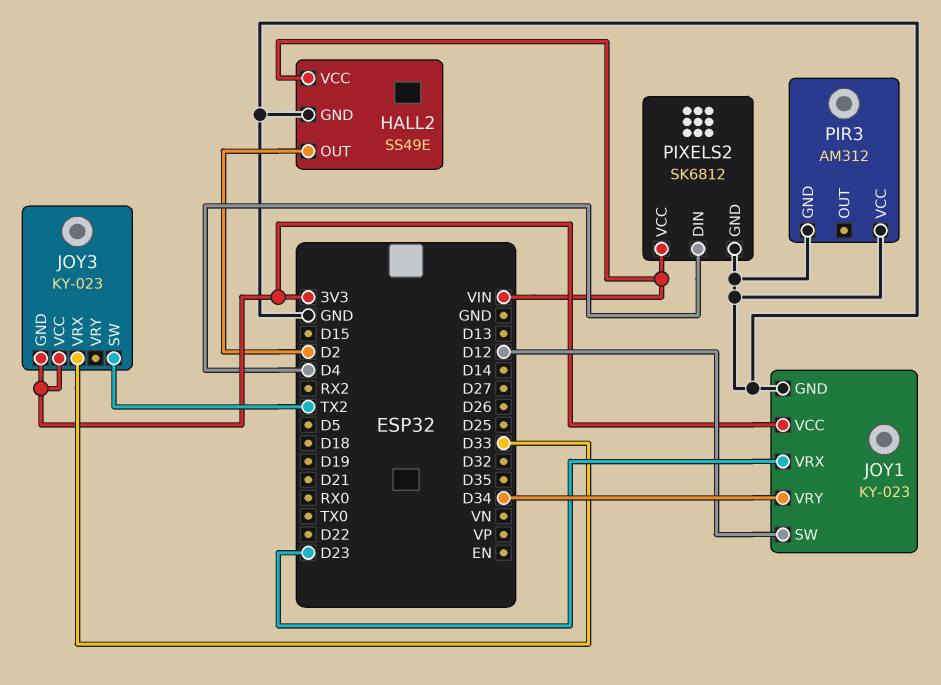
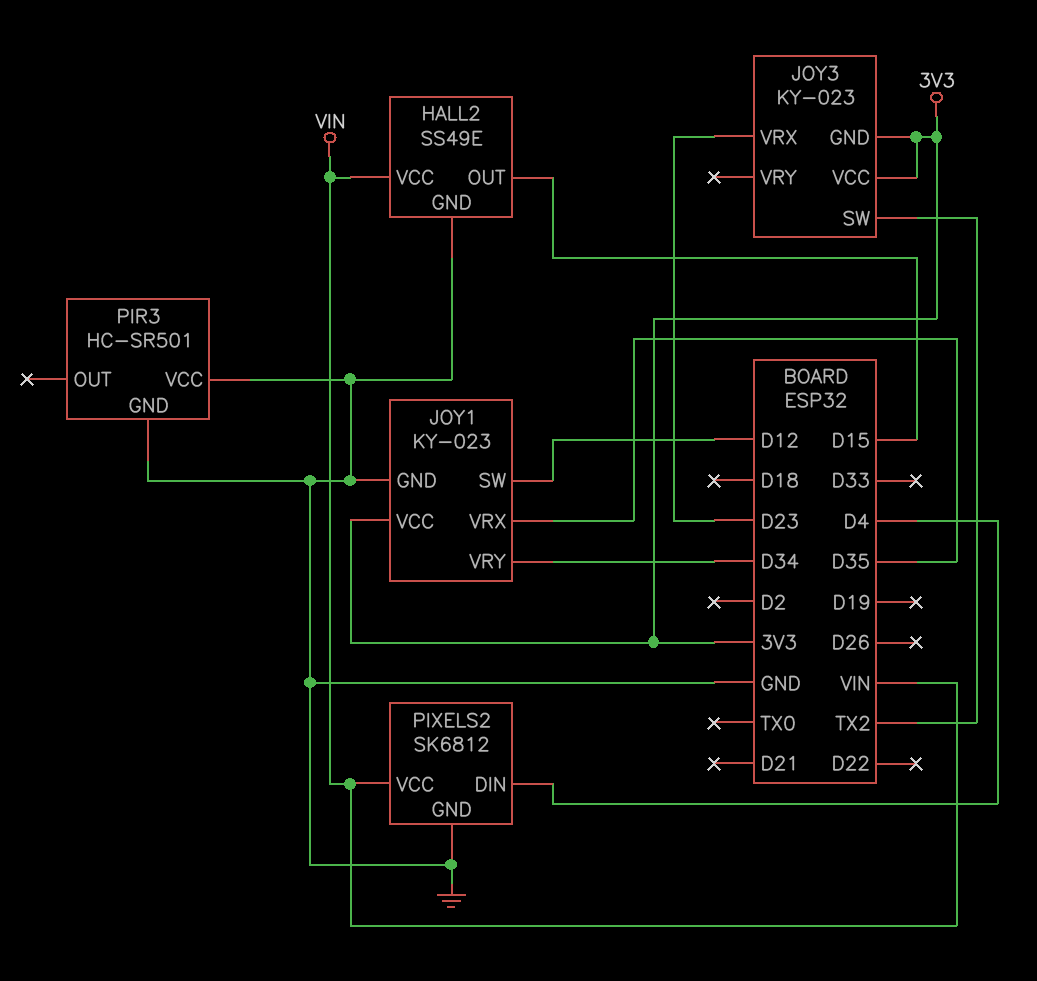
HALL2 pin OUT: D2 -> D15
JOY1 pin VRX: D23 -> D35
JOY3 pin VRX: D33 -> D23
PIR3: AM312 -> HC-SR501

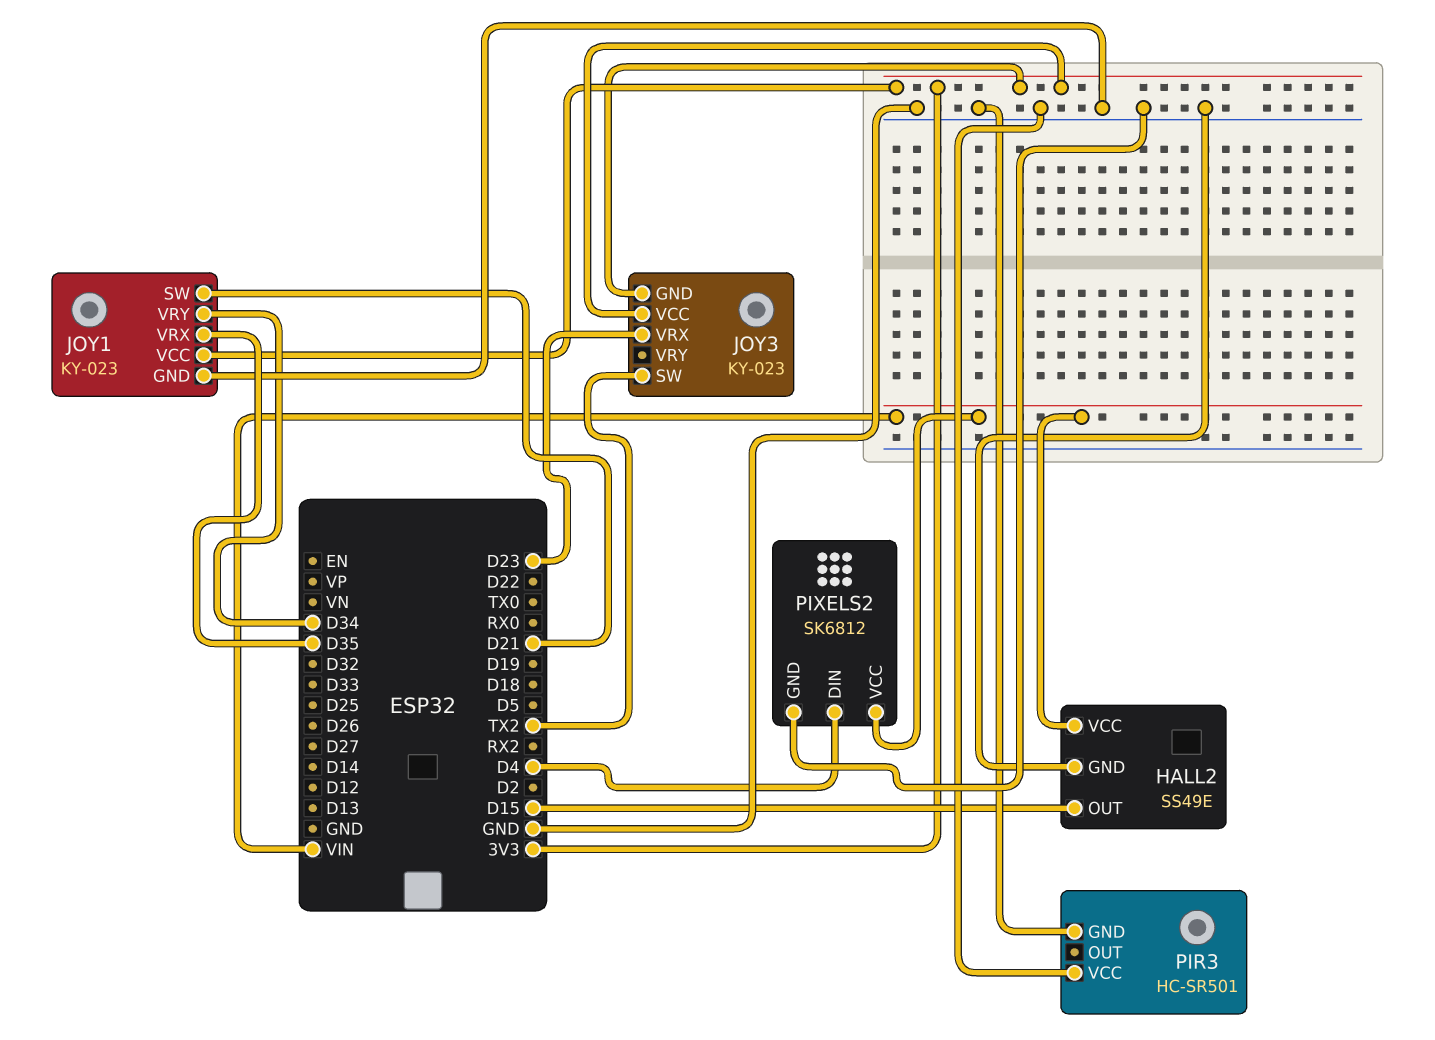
JOY1 pin SW: D12 -> D21

